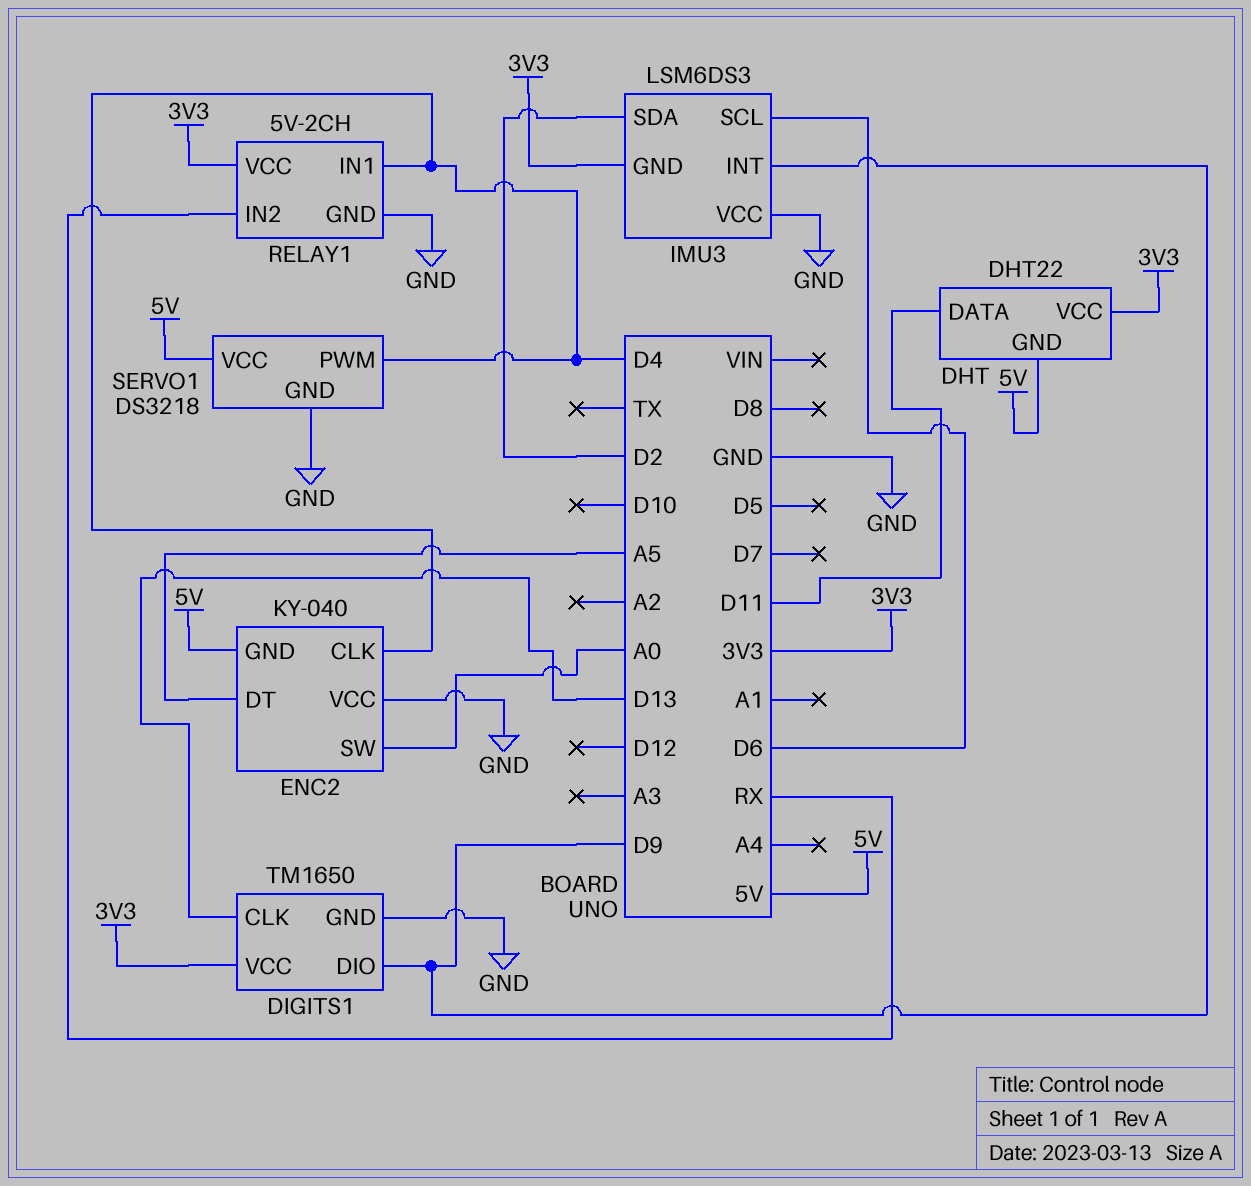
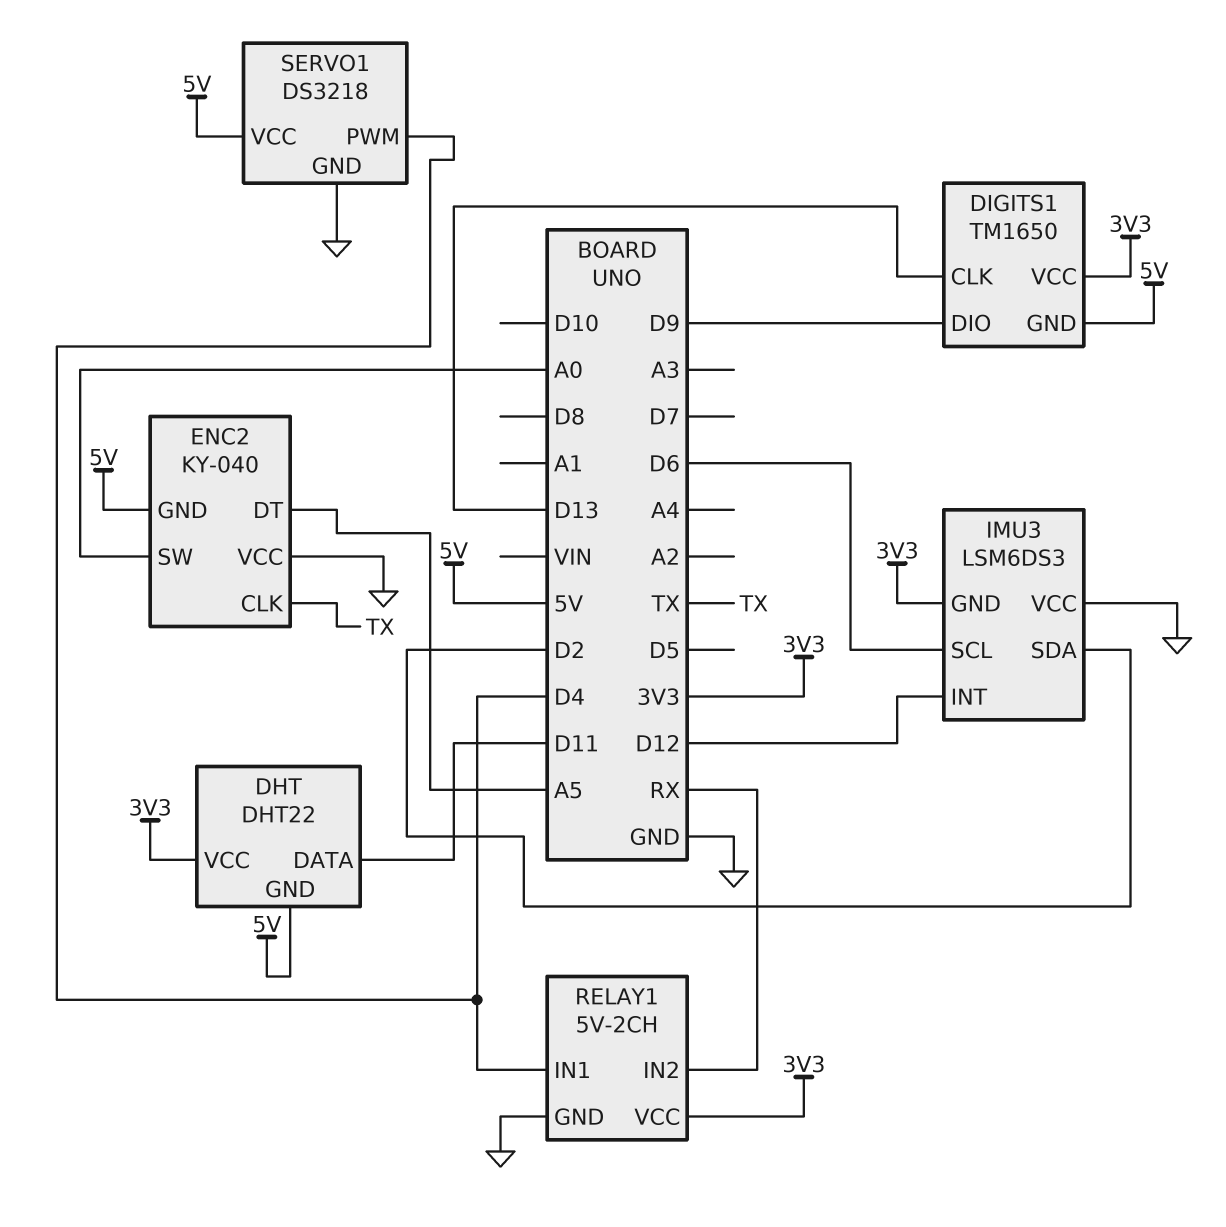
DIGITS1 pin GND: GND -> 5V
ENC2 pin CLK: D4 -> TX
IMU3 pin INT: D9 -> D12

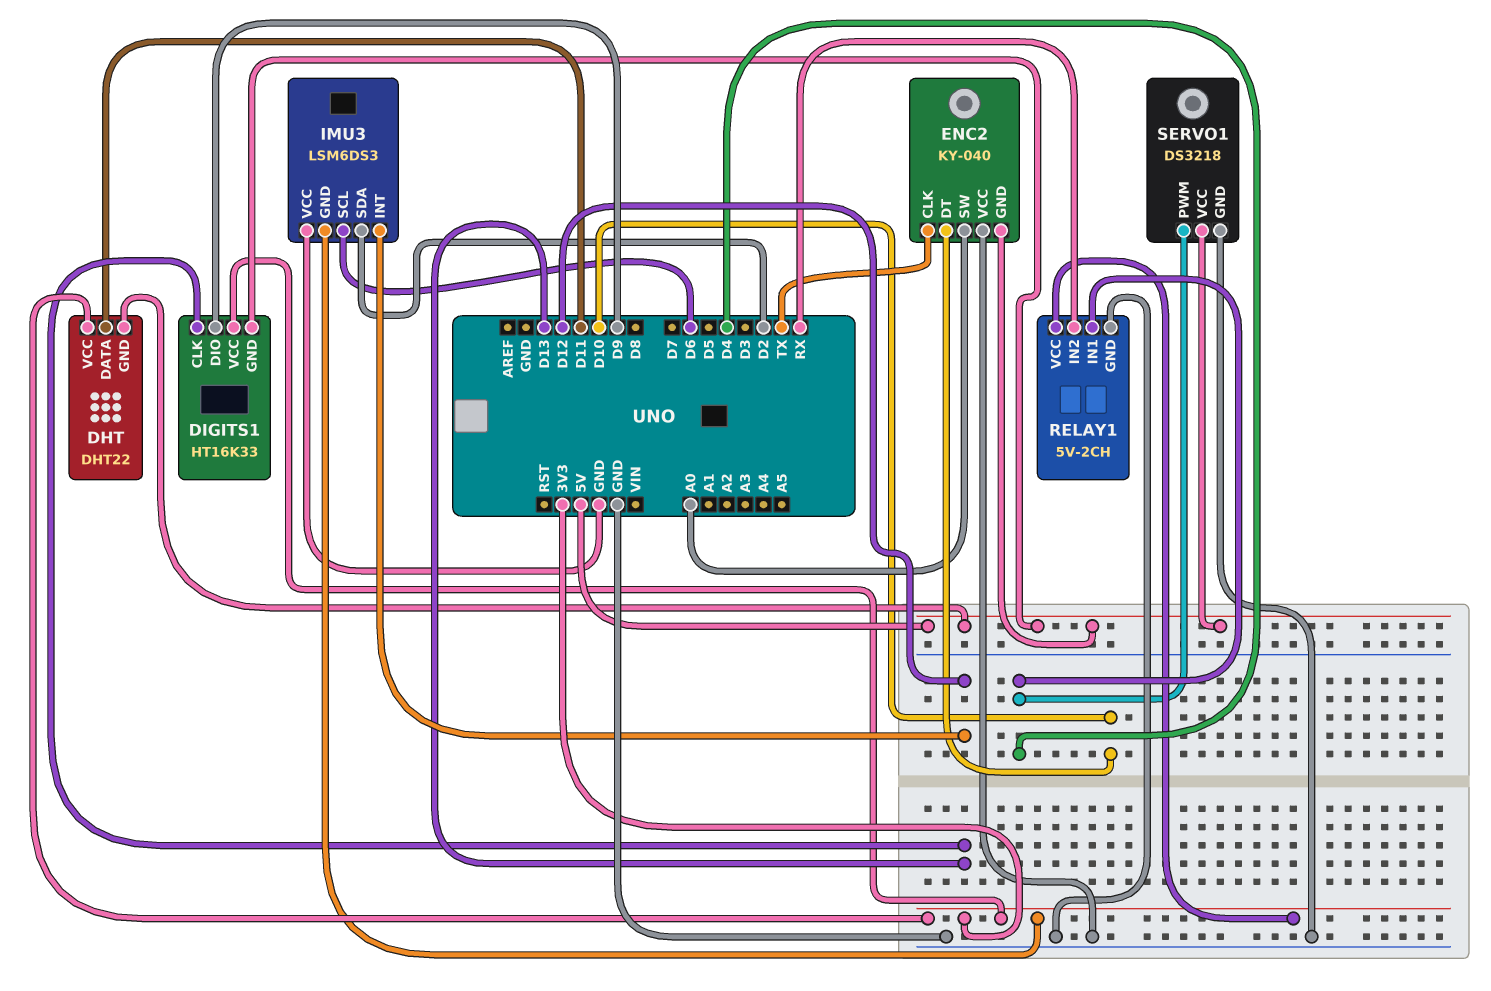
DIGITS1: TM1650 -> HT16K33
ENC2 pin DT: A5 -> D10

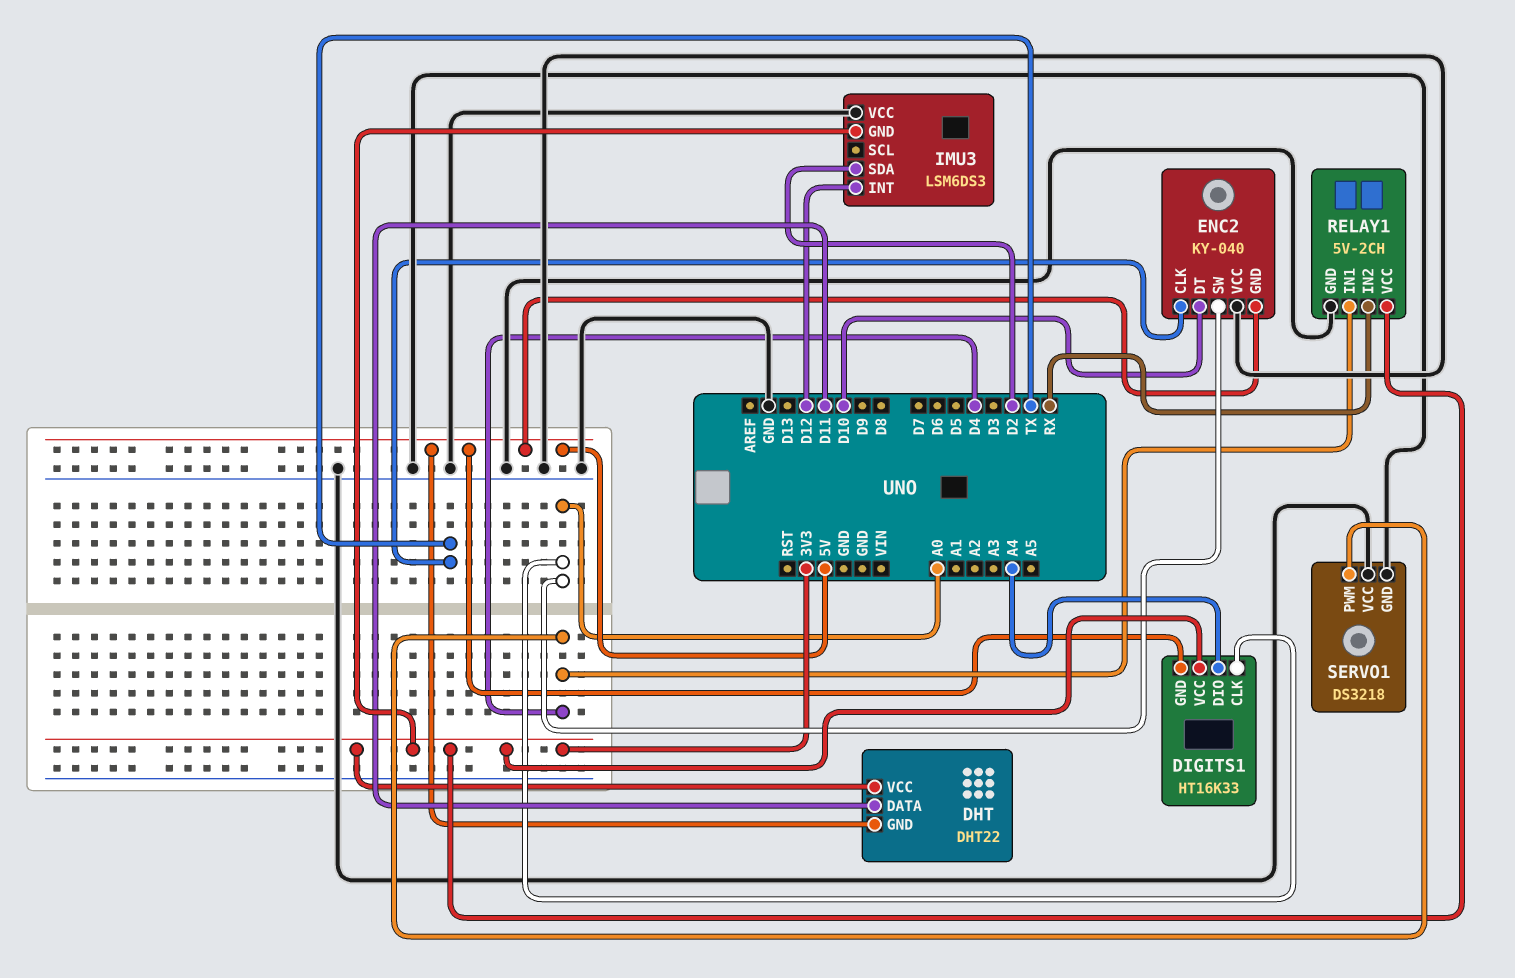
DIGITS1 pin CLK: D13 -> A0
DIGITS1 pin DIO: D9 -> A4
IMU3 pin SCL: D6 -> none
SERVO1 pin VCC: 5V -> GND

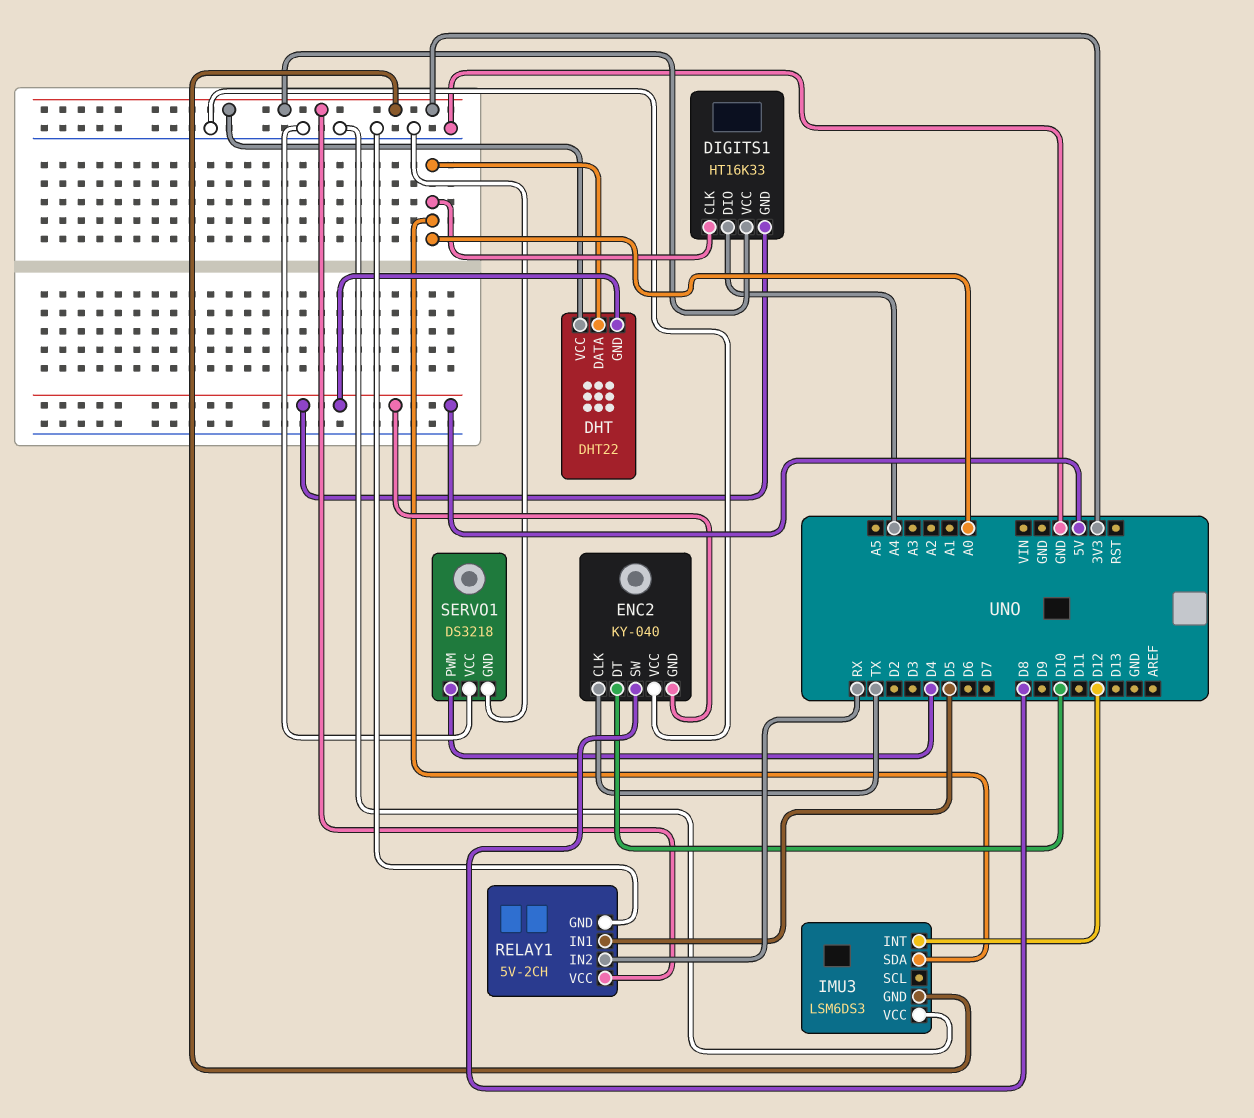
DHT pin DATA: D11 -> A0
ENC2 pin SW: A0 -> D8
IMU3 pin SDA: D2 -> A0
RELAY1 pin IN1: D4 -> D5

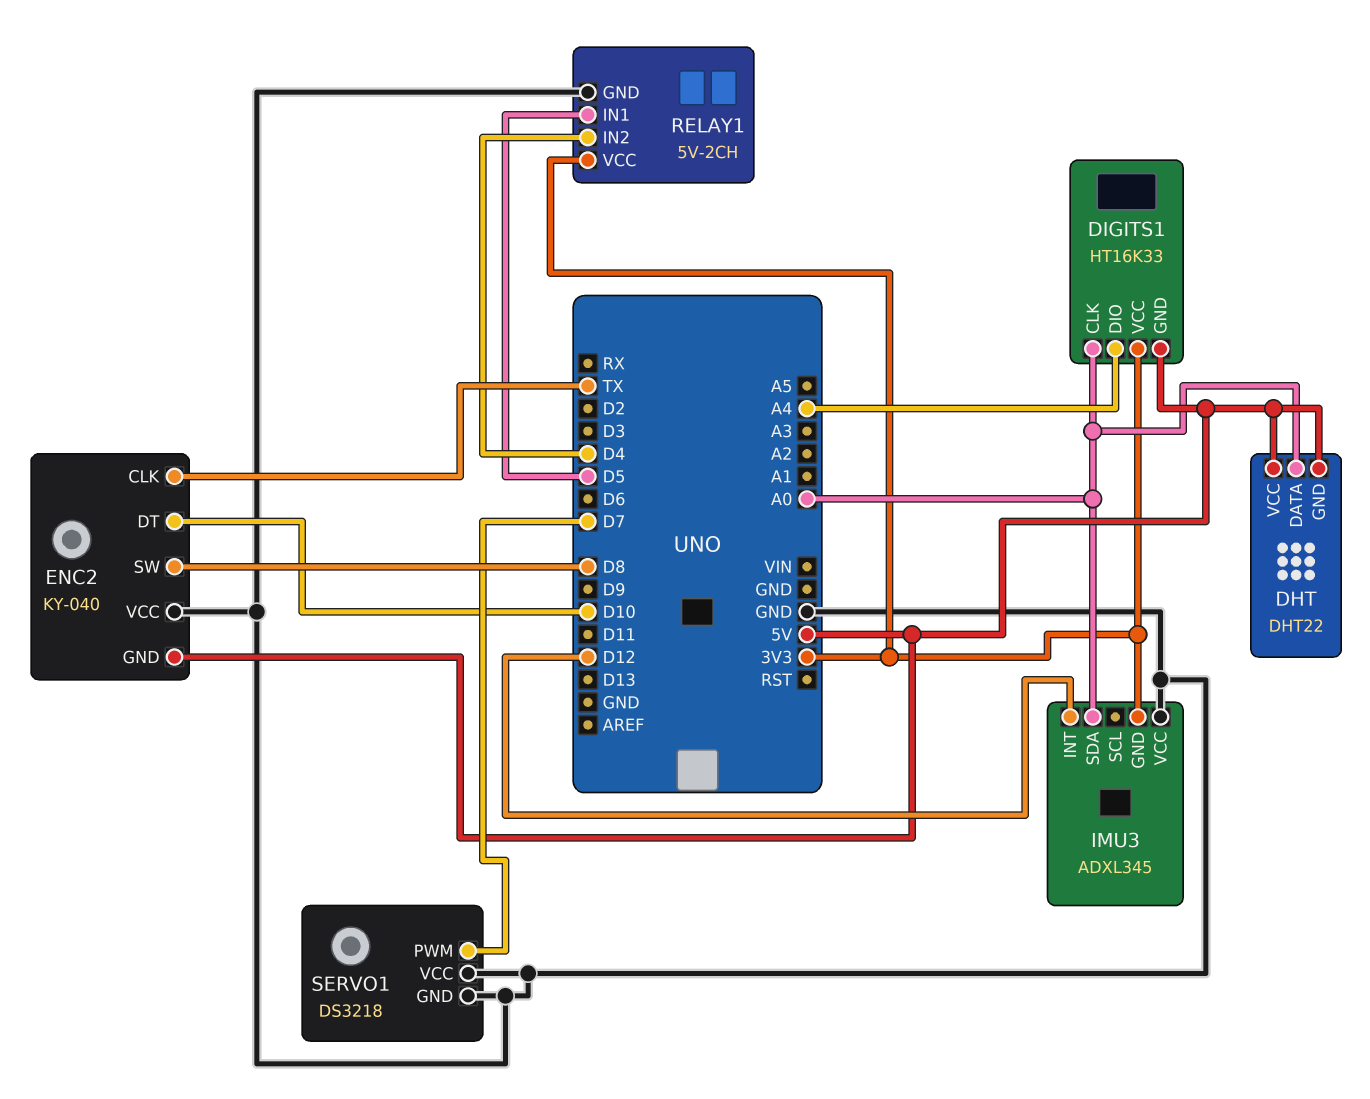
DHT pin VCC: 3V3 -> 5V
IMU3: LSM6DS3 -> ADXL345
RELAY1 pin IN2: RX -> D4
SERVO1 pin PWM: D4 -> D7

